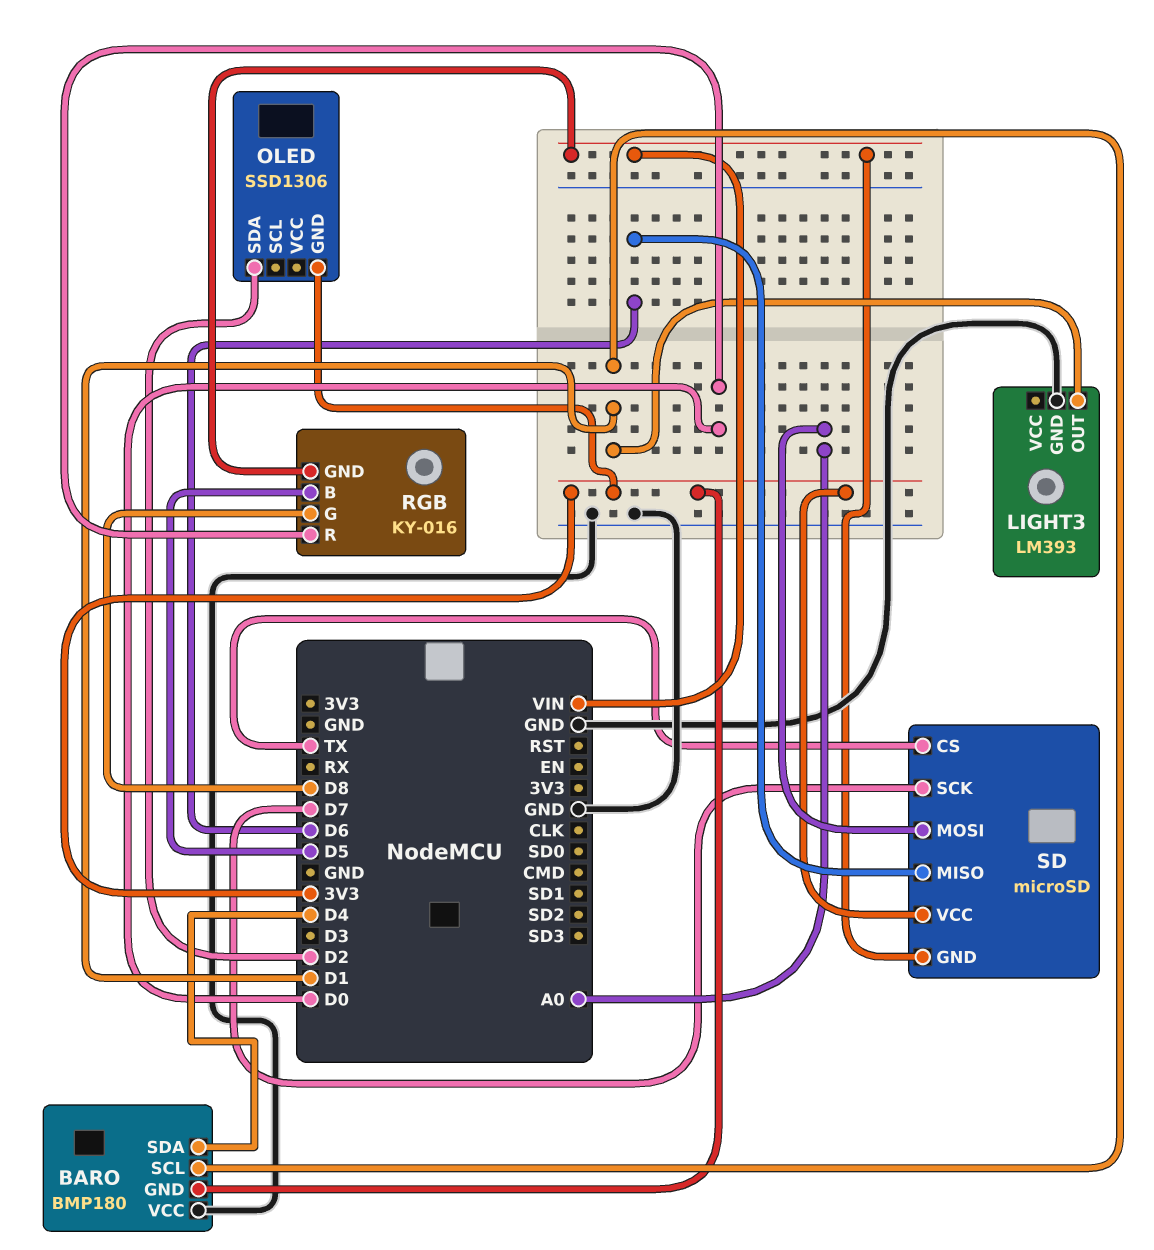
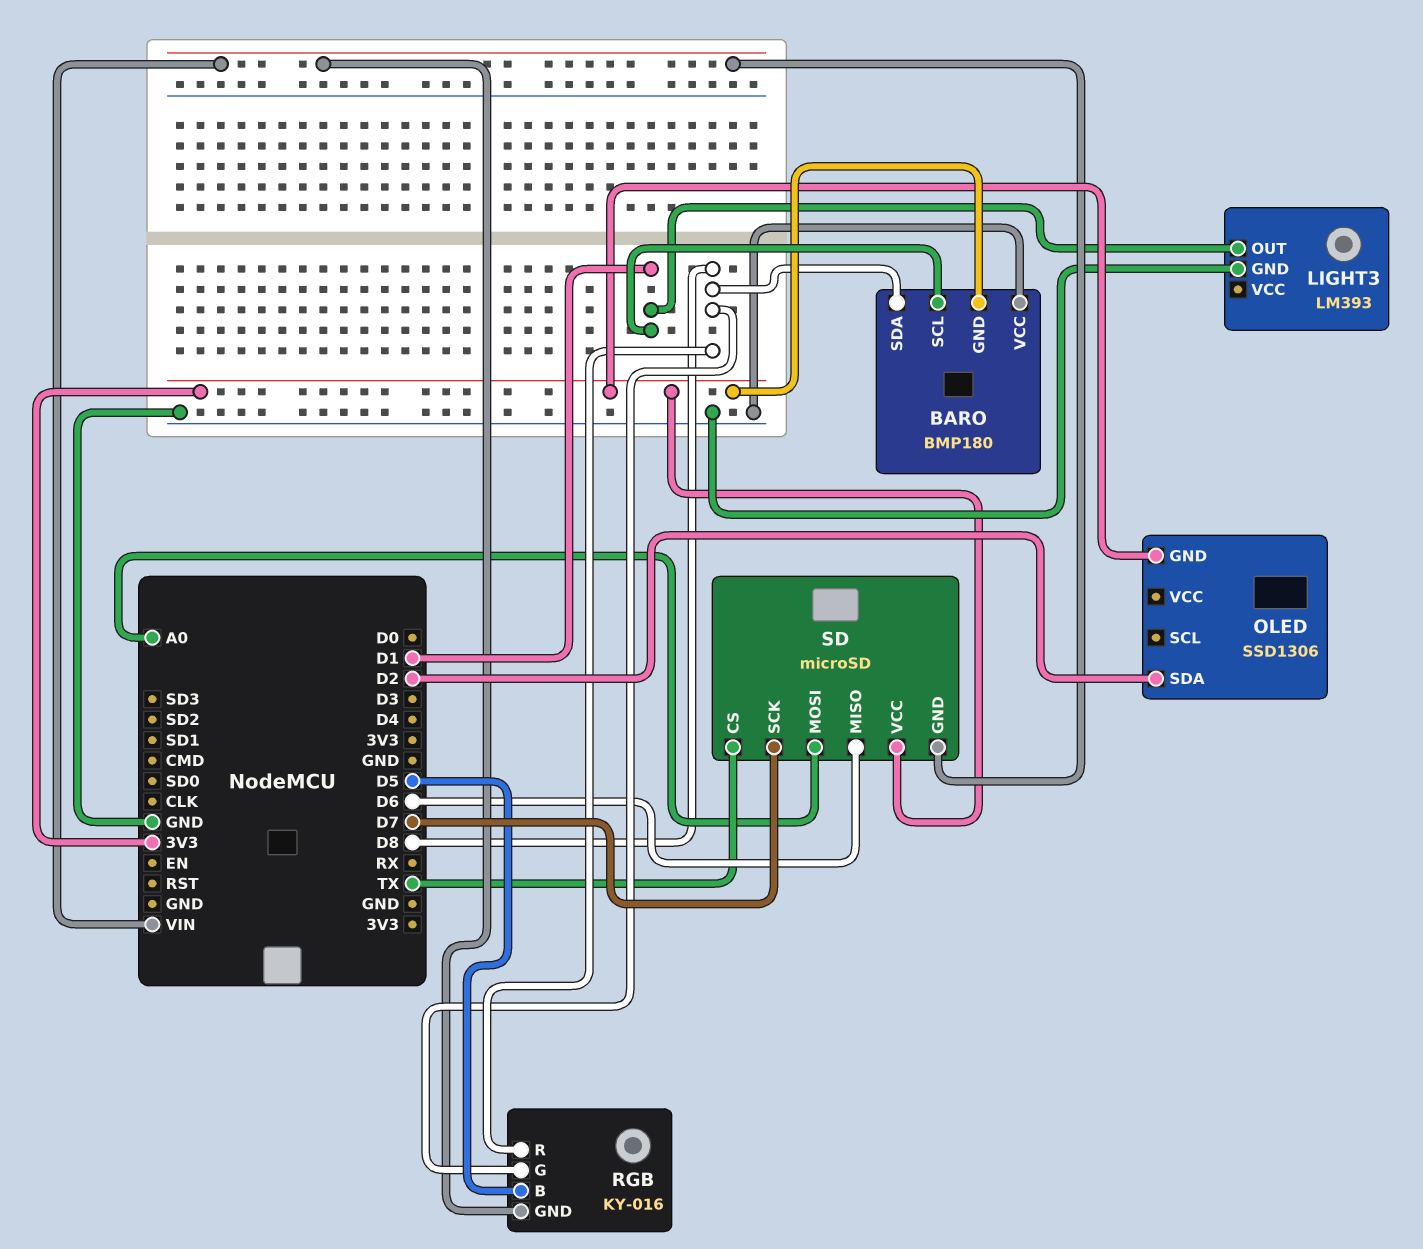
BARO pin SDA: D4 -> D8
RGB pin R: D0 -> D8

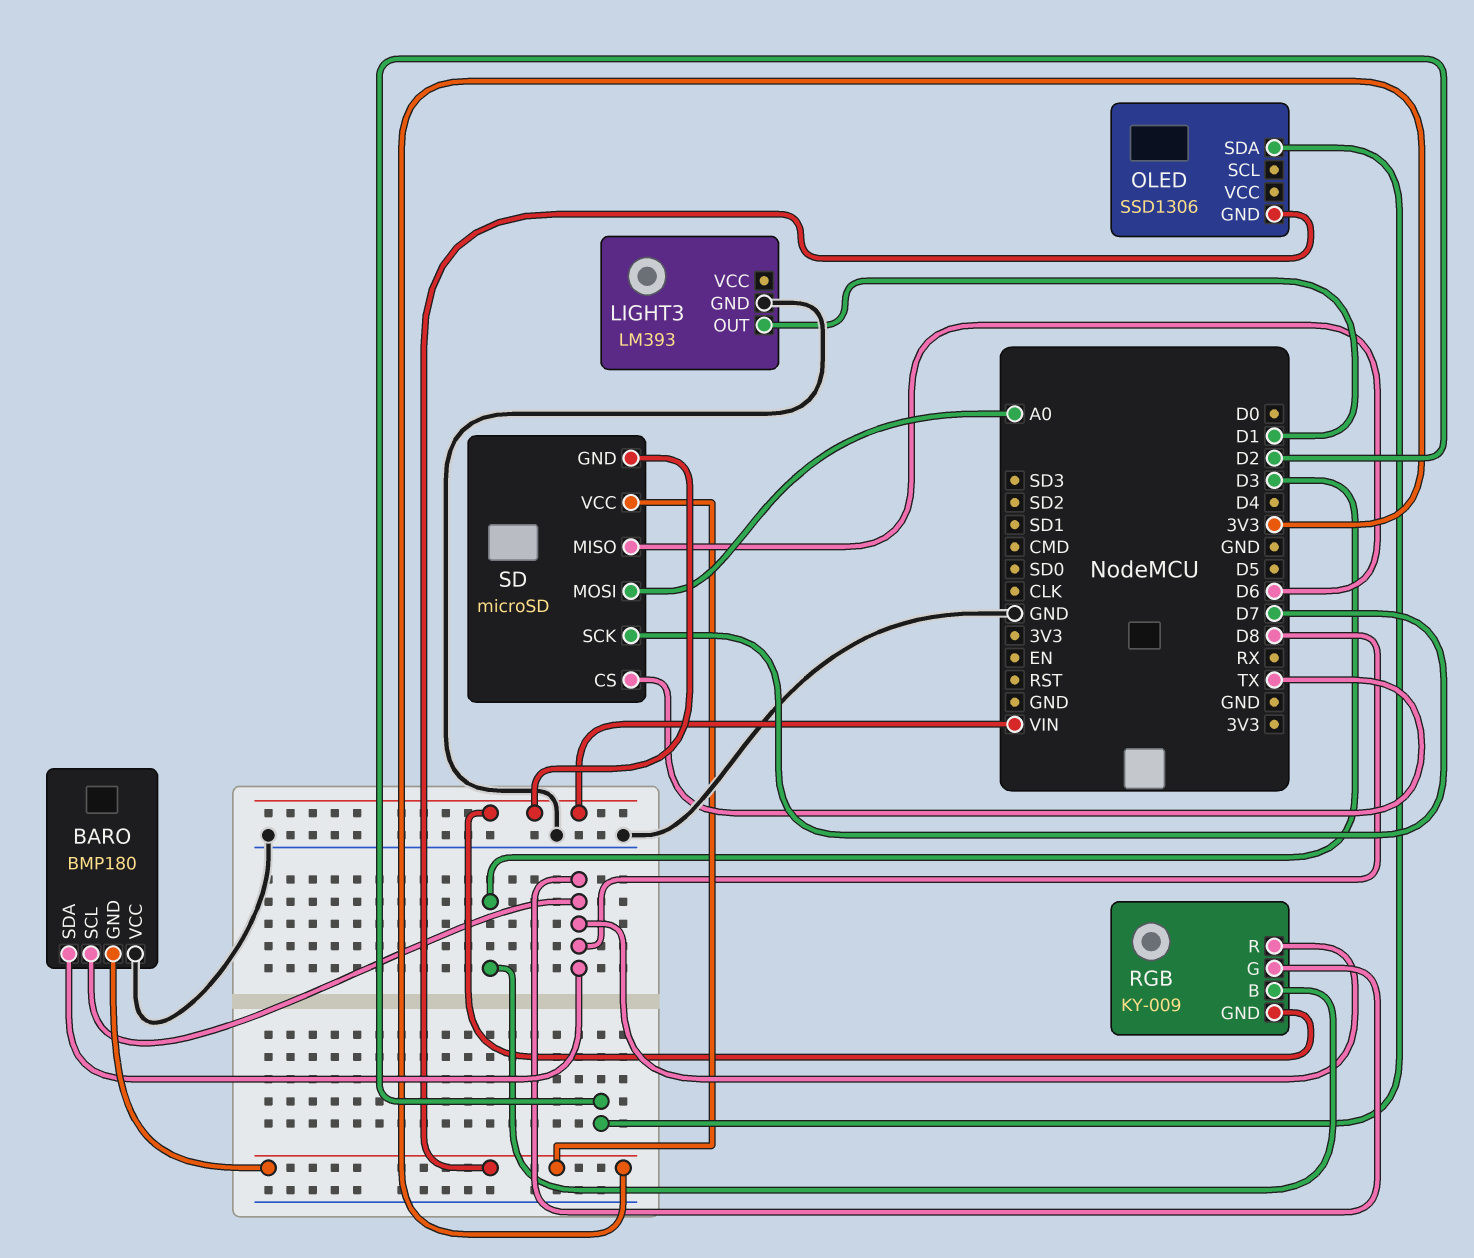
BARO pin SCL: D1 -> D8
RGB: KY-016 -> KY-009
RGB pin B: D5 -> D3

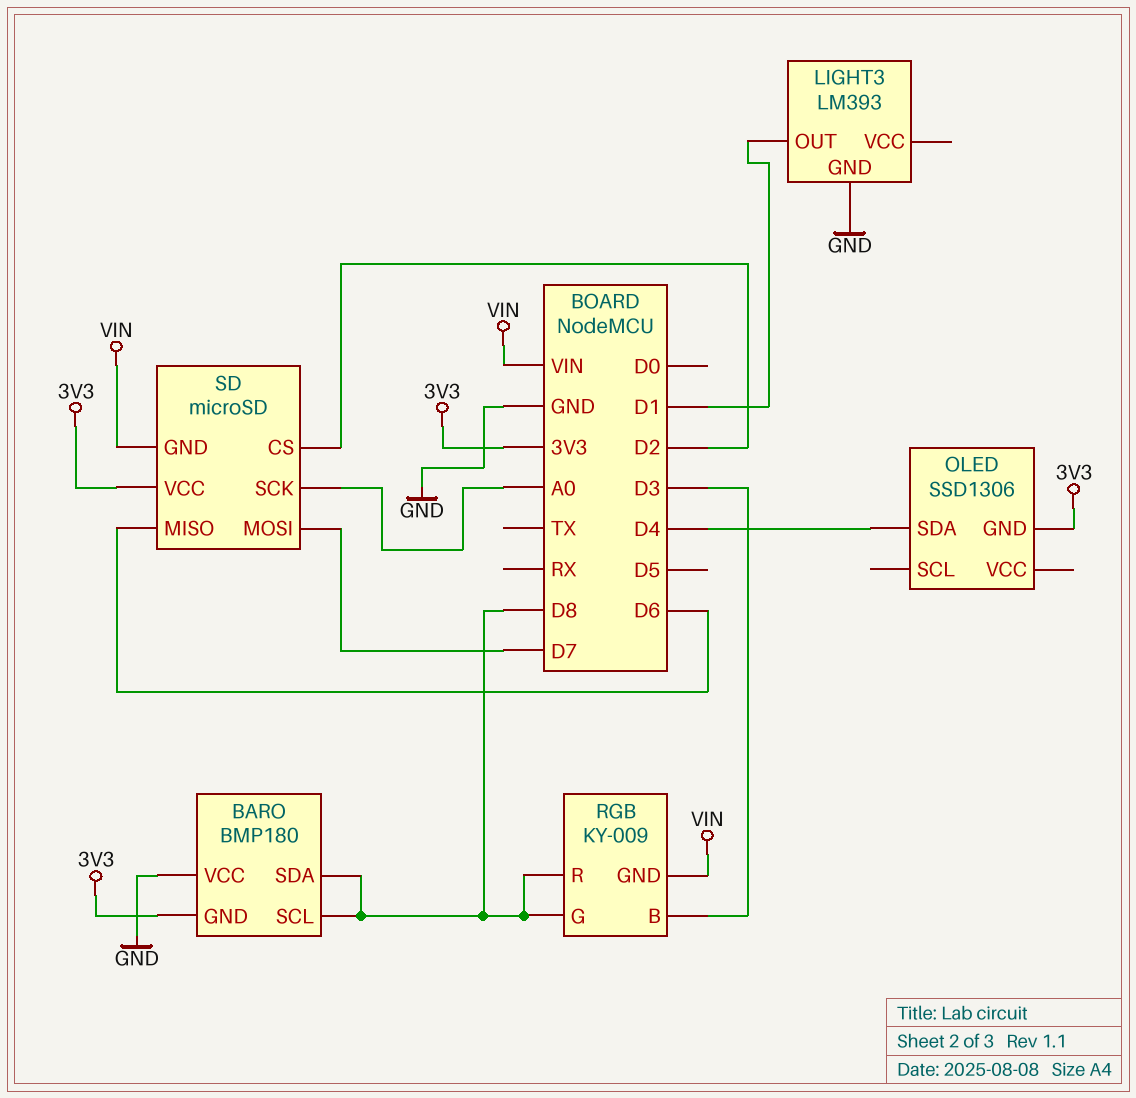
OLED pin SDA: D2 -> D4
SD pin CS: TX -> D2
SD pin MOSI: A0 -> D7
SD pin SCK: D7 -> A0

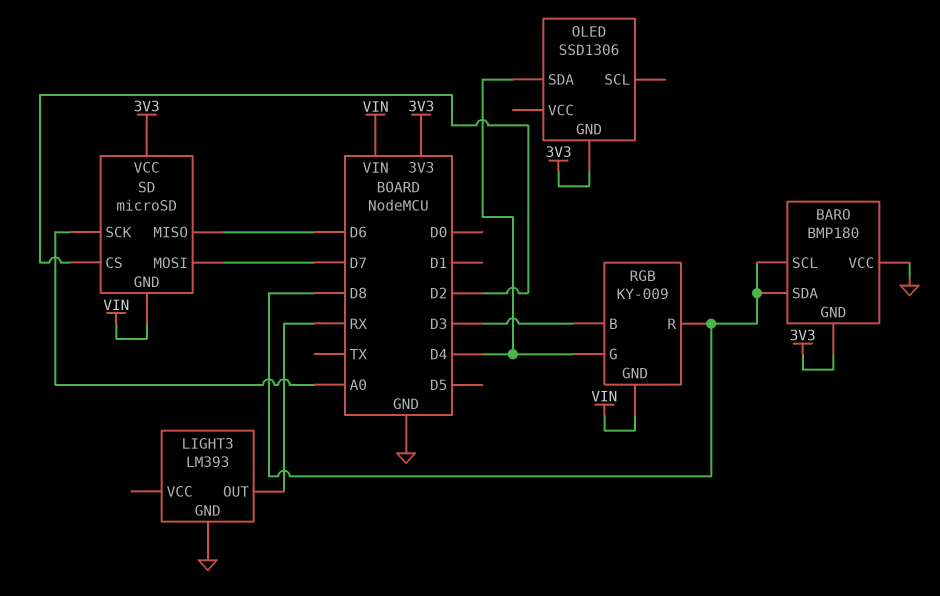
LIGHT3 pin OUT: D1 -> RX
RGB pin G: D8 -> D4

